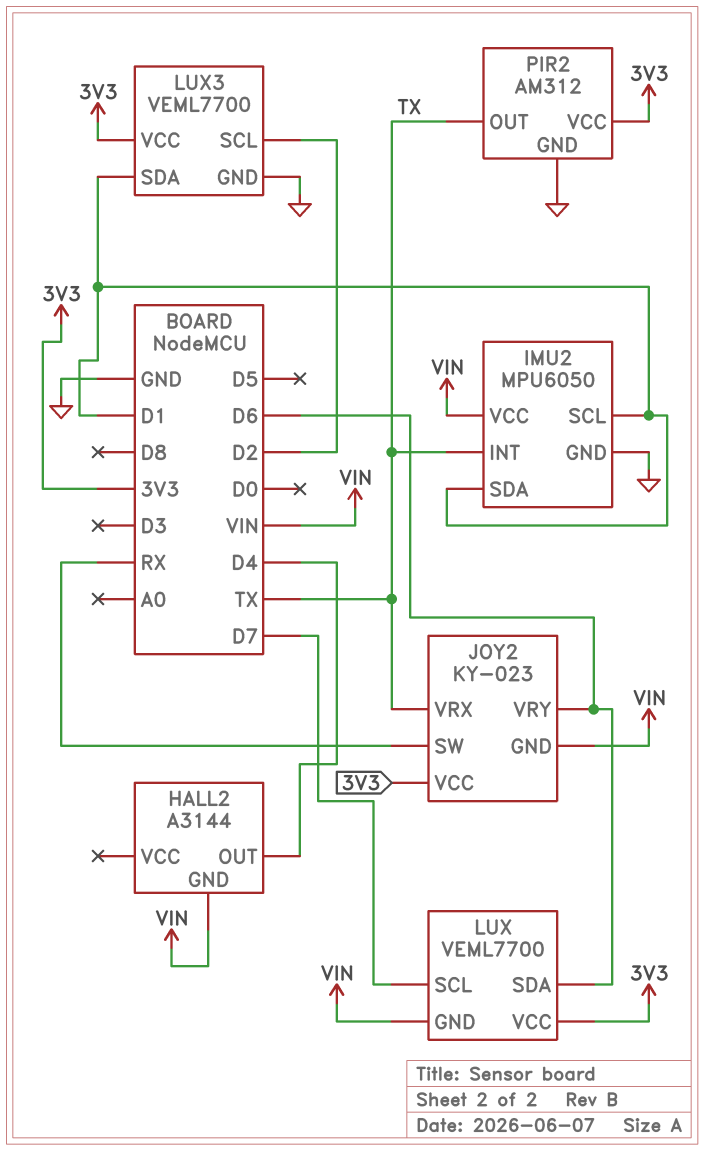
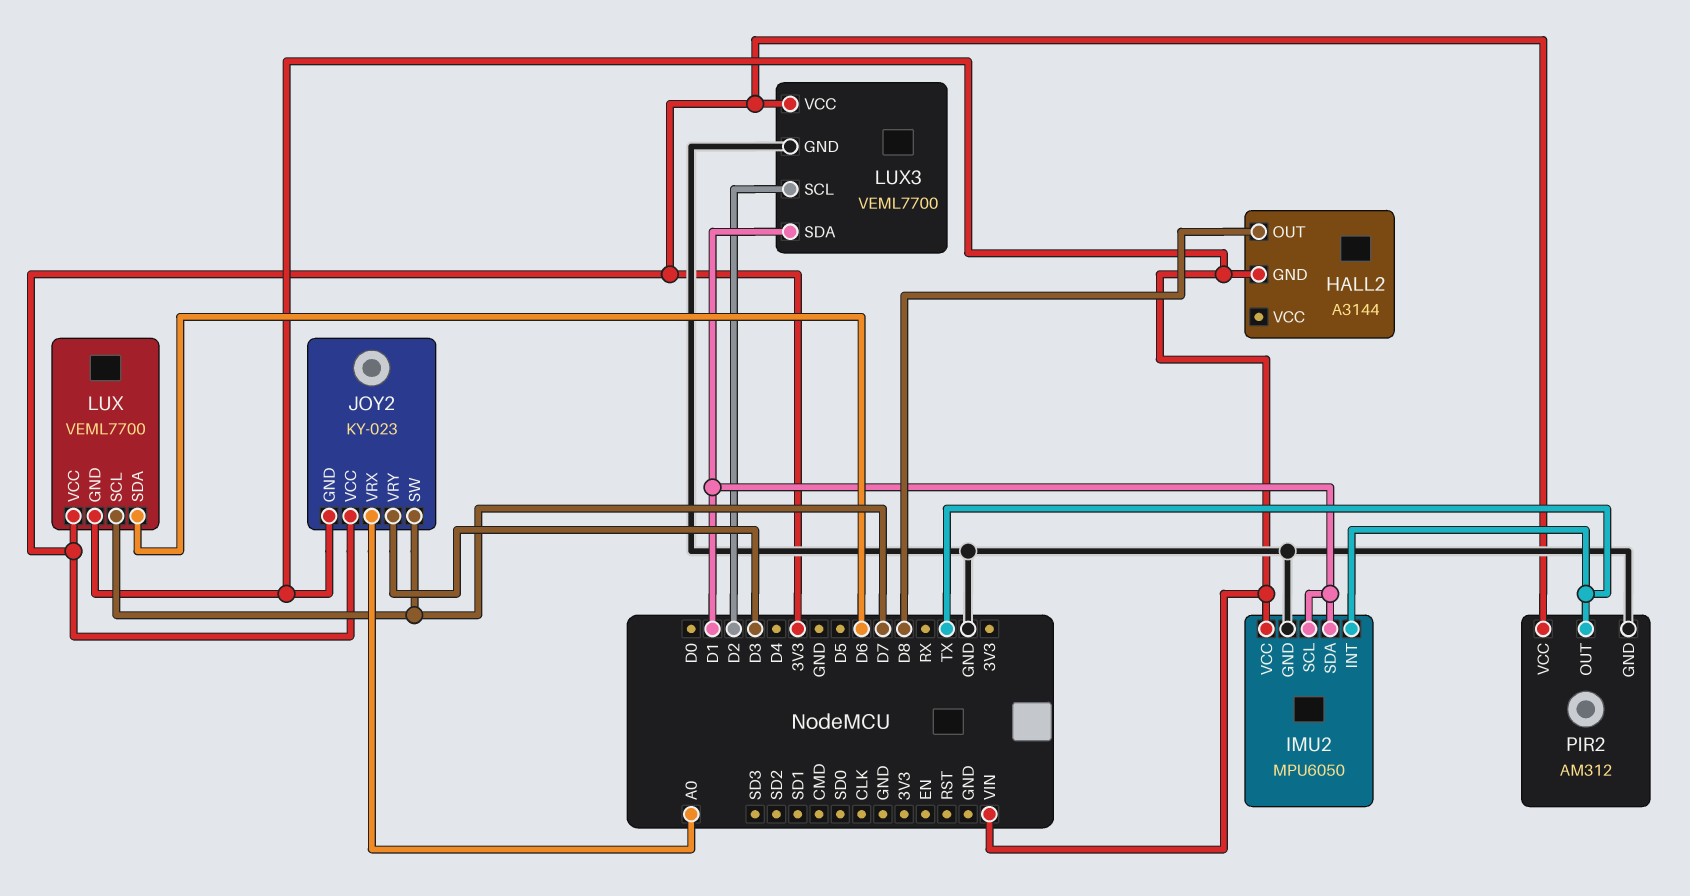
HALL2 pin OUT: D4 -> D8
JOY2 pin SW: RX -> D7
JOY2 pin VRX: TX -> A0
JOY2 pin VRY: D6 -> D3

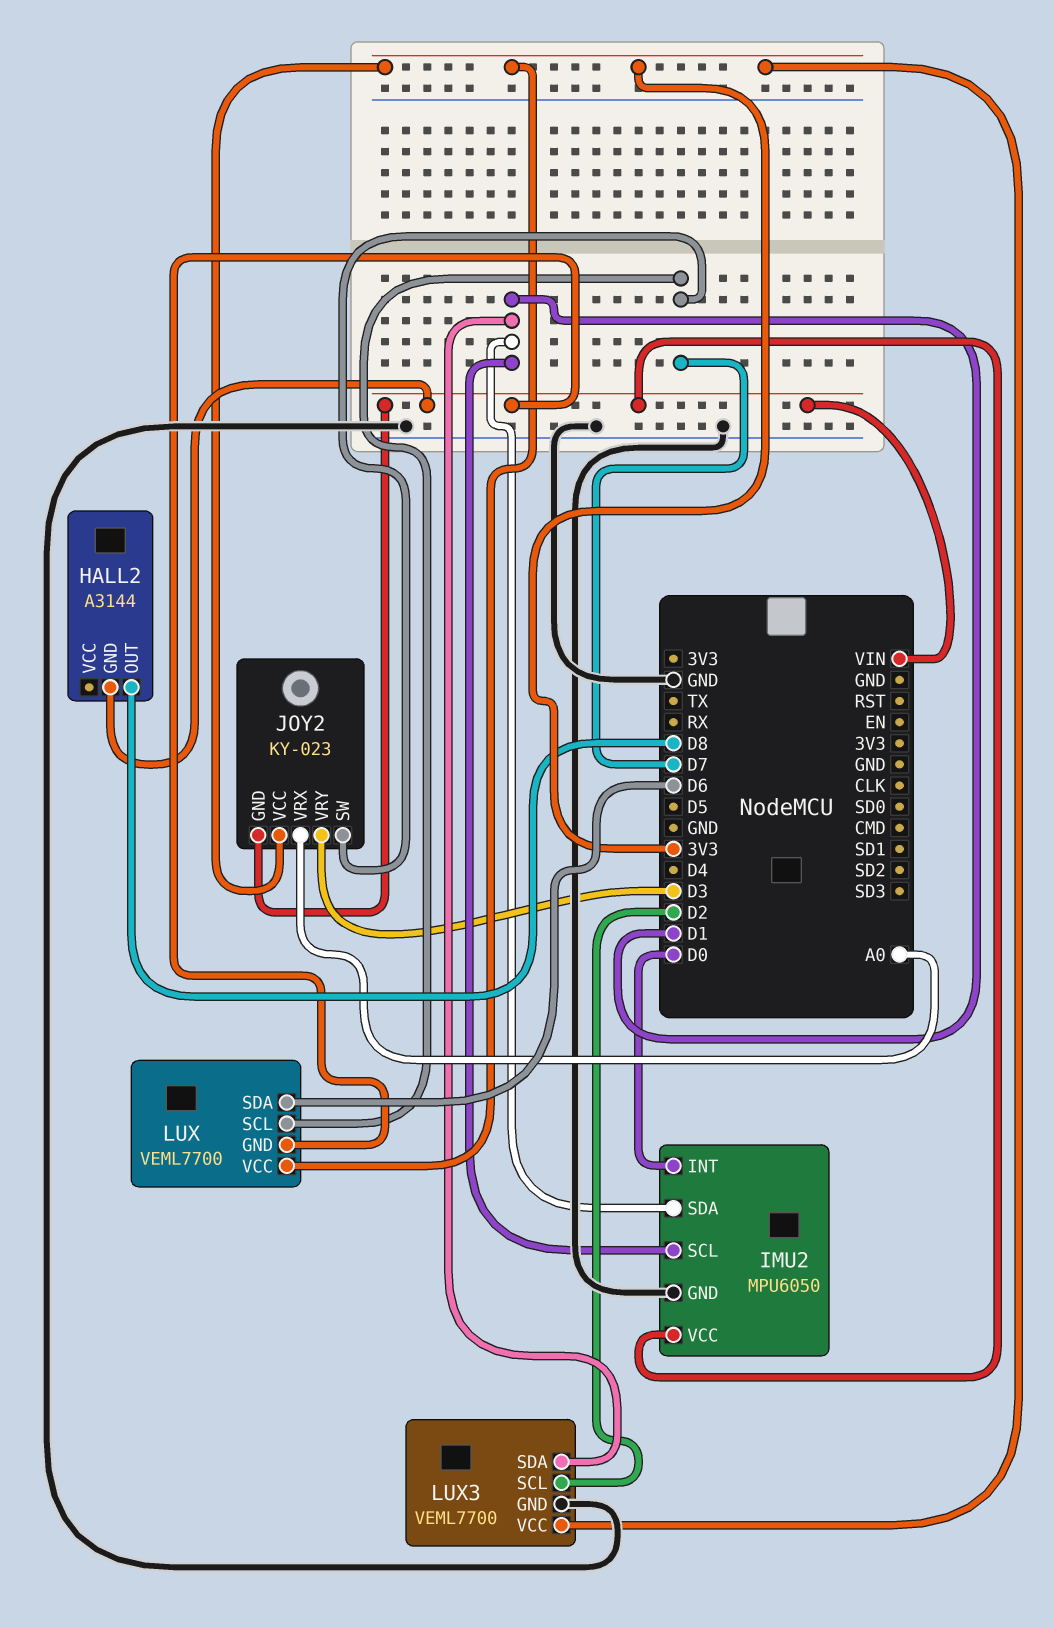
IMU2 pin INT: TX -> D0
PIR2: AM312 -> none
PIR2 pin GND: GND -> none
PIR2 pin OUT: TX -> none
PIR2 pin VCC: 3V3 -> none

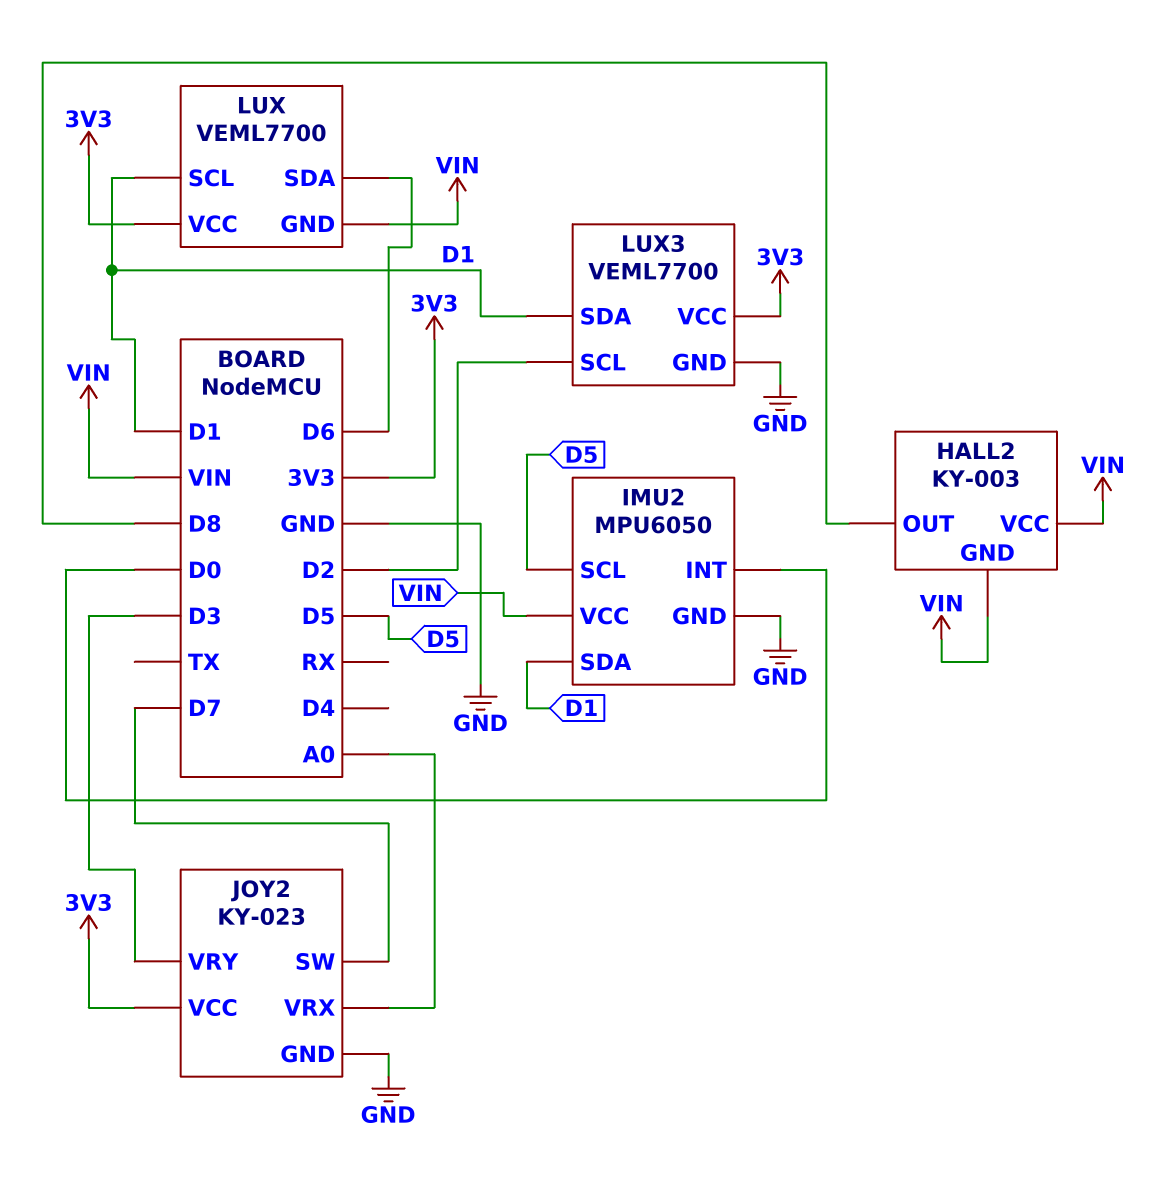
HALL2: A3144 -> KY-003
HALL2 pin VCC: none -> VIN
IMU2 pin SCL: D1 -> D5
JOY2 pin GND: VIN -> GND
LUX pin SCL: D7 -> D1

